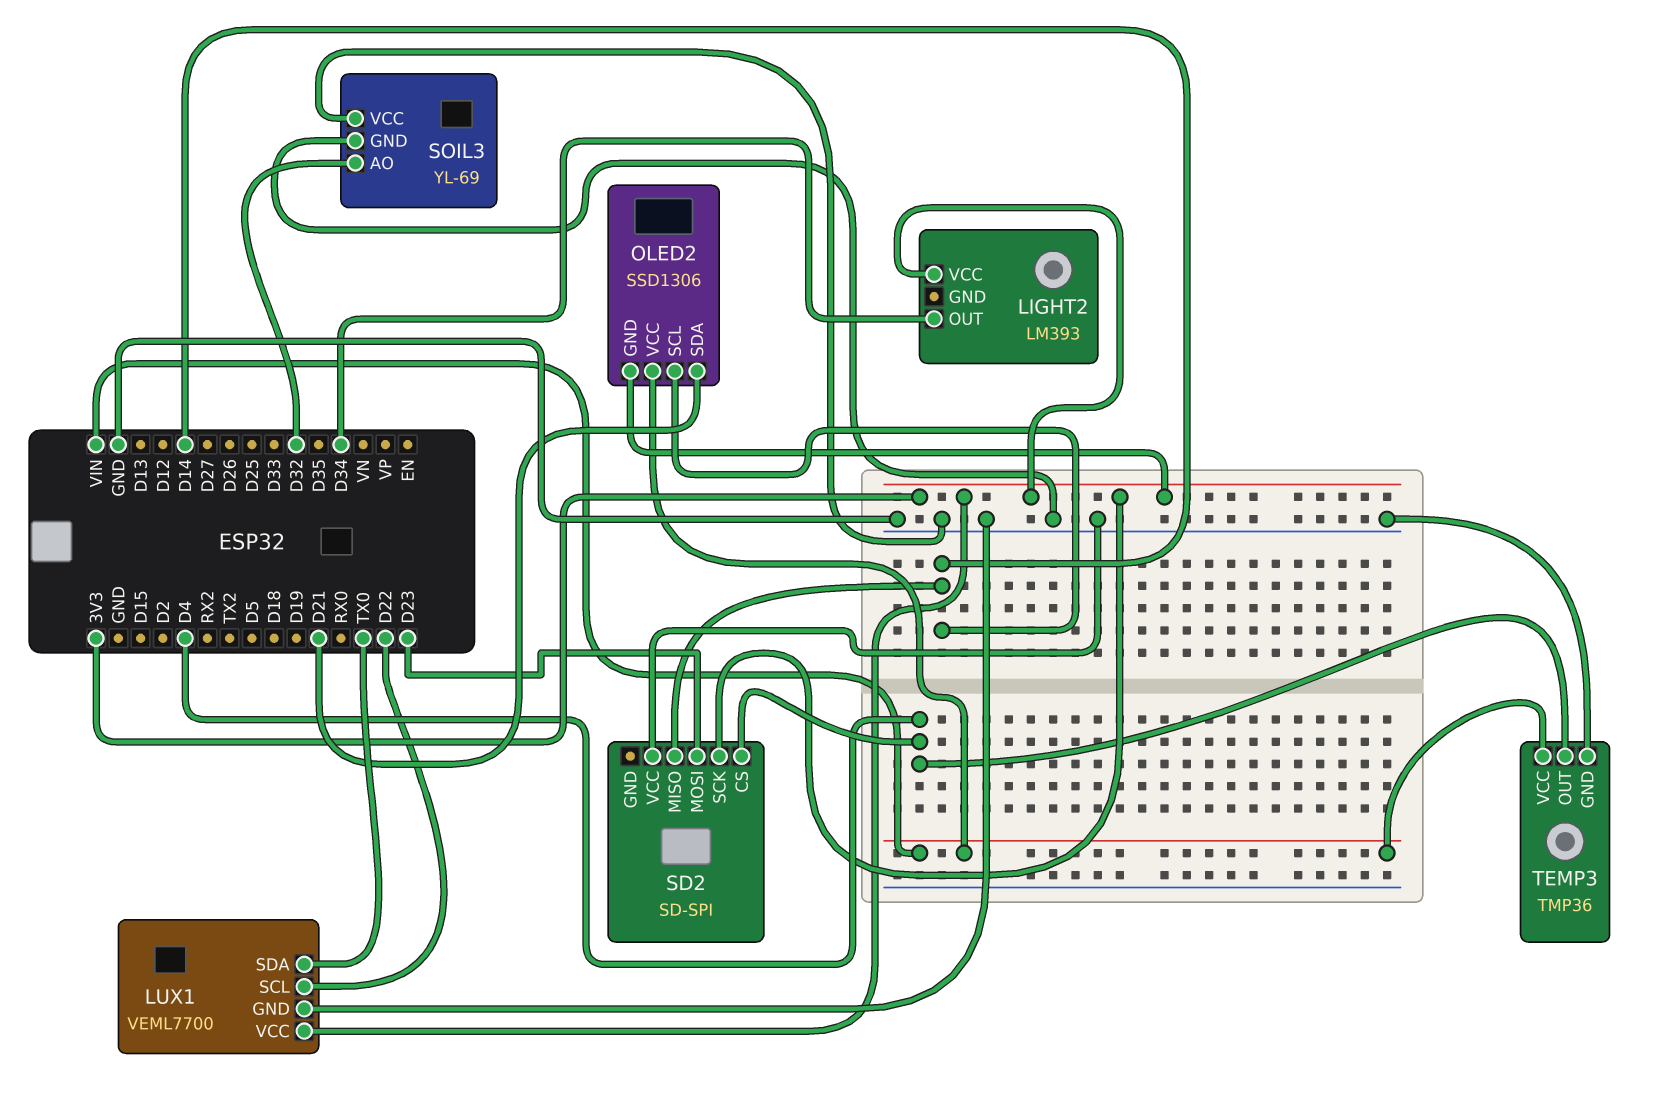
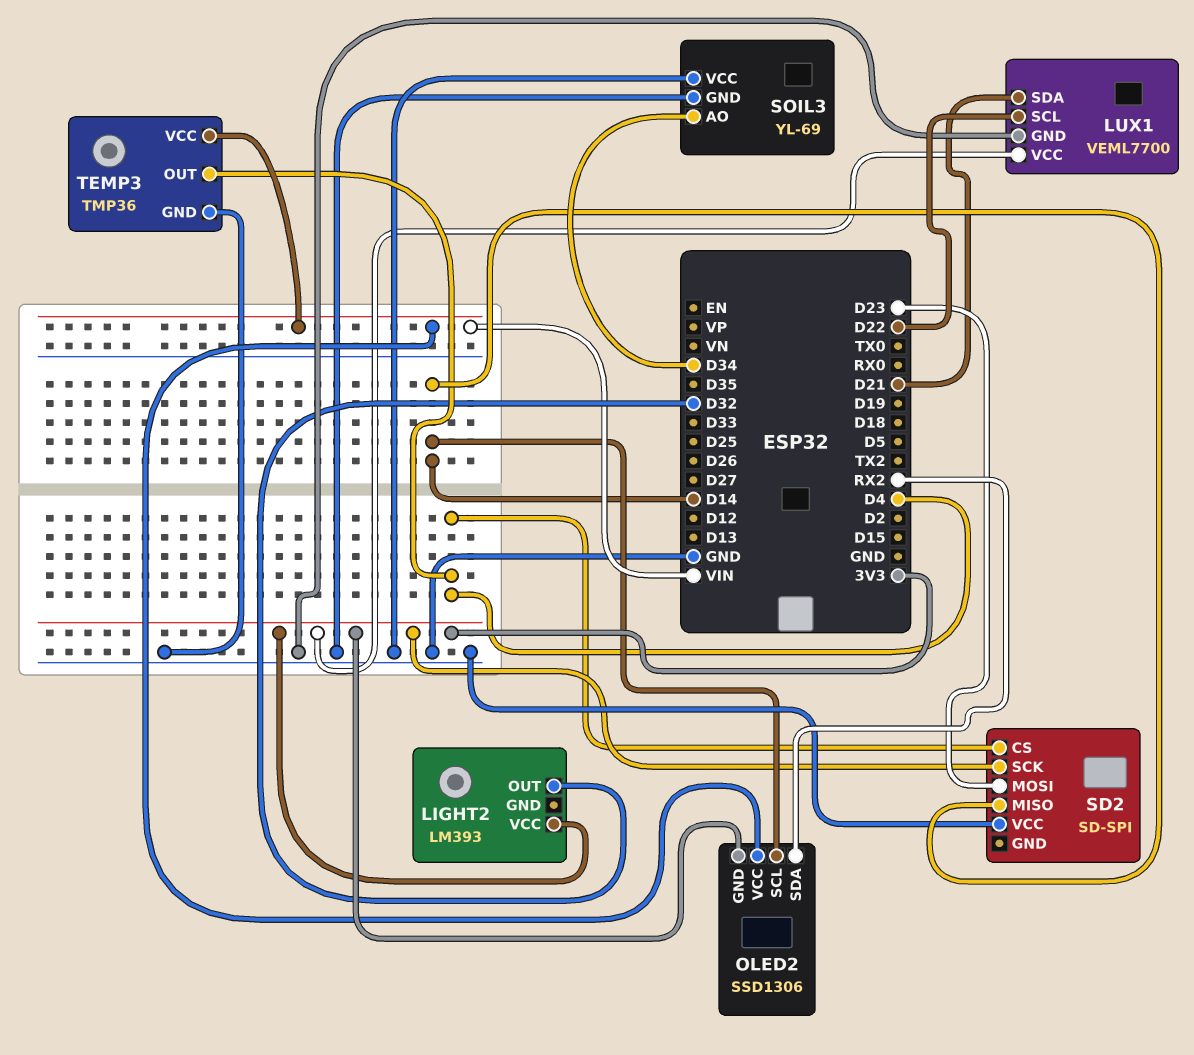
LIGHT2 pin OUT: D34 -> D32
LUX1 pin SDA: TX0 -> D21
OLED2 pin SDA: D21 -> RX2
SOIL3 pin AO: D32 -> D34

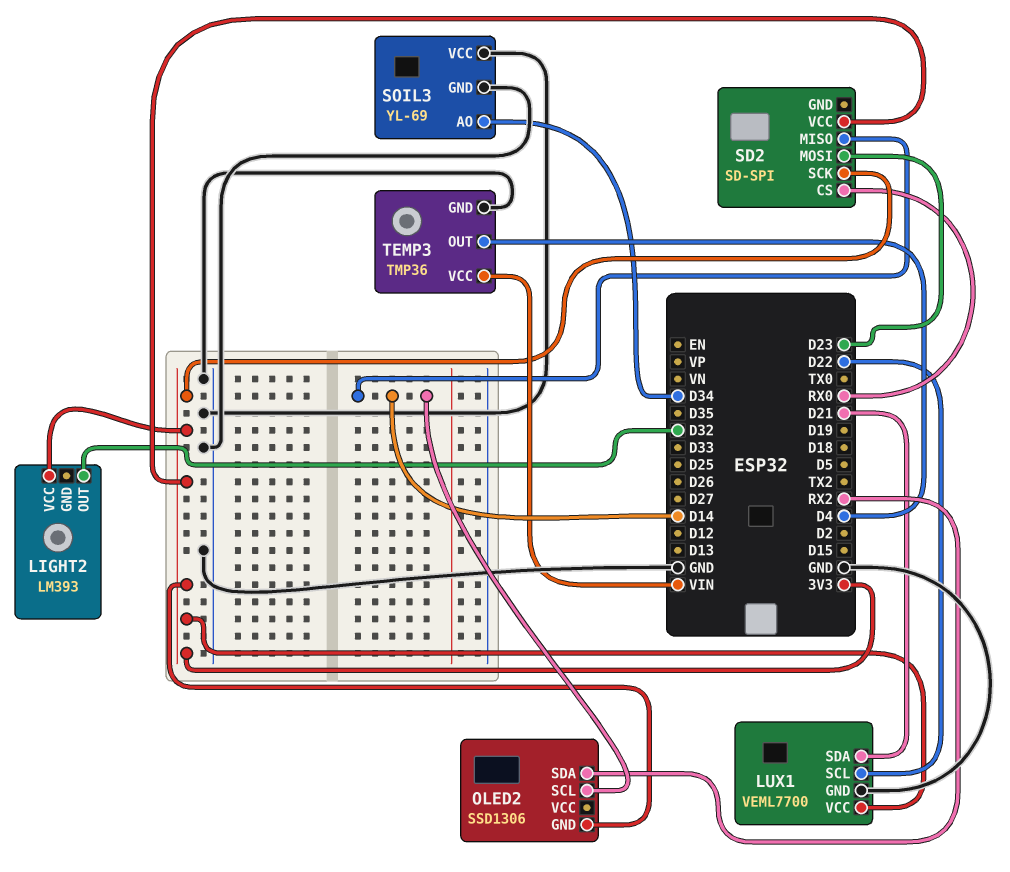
OLED2 pin VCC: VIN -> none
SD2 pin CS: D4 -> RX0
SD2 pin VCC: GND -> 3V3

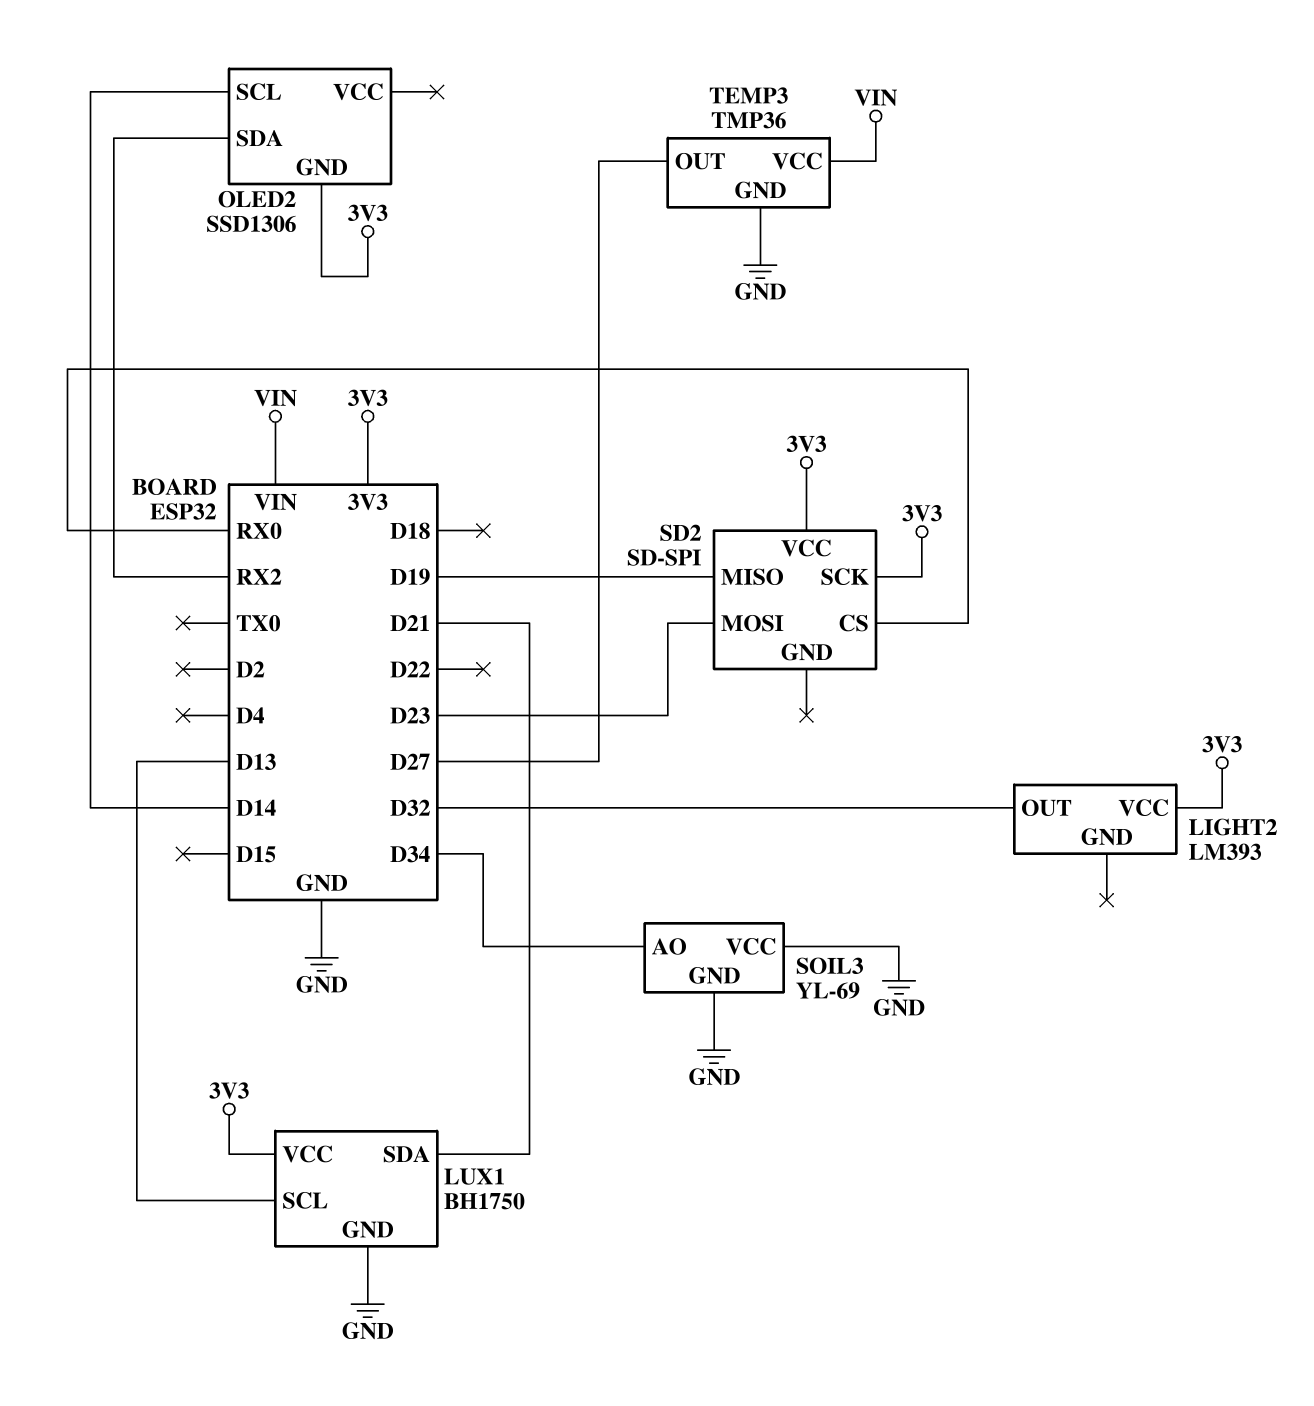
LUX1: VEML7700 -> BH1750
LUX1 pin SCL: D22 -> D13
SD2 pin MISO: D14 -> D19
TEMP3 pin OUT: D4 -> D27

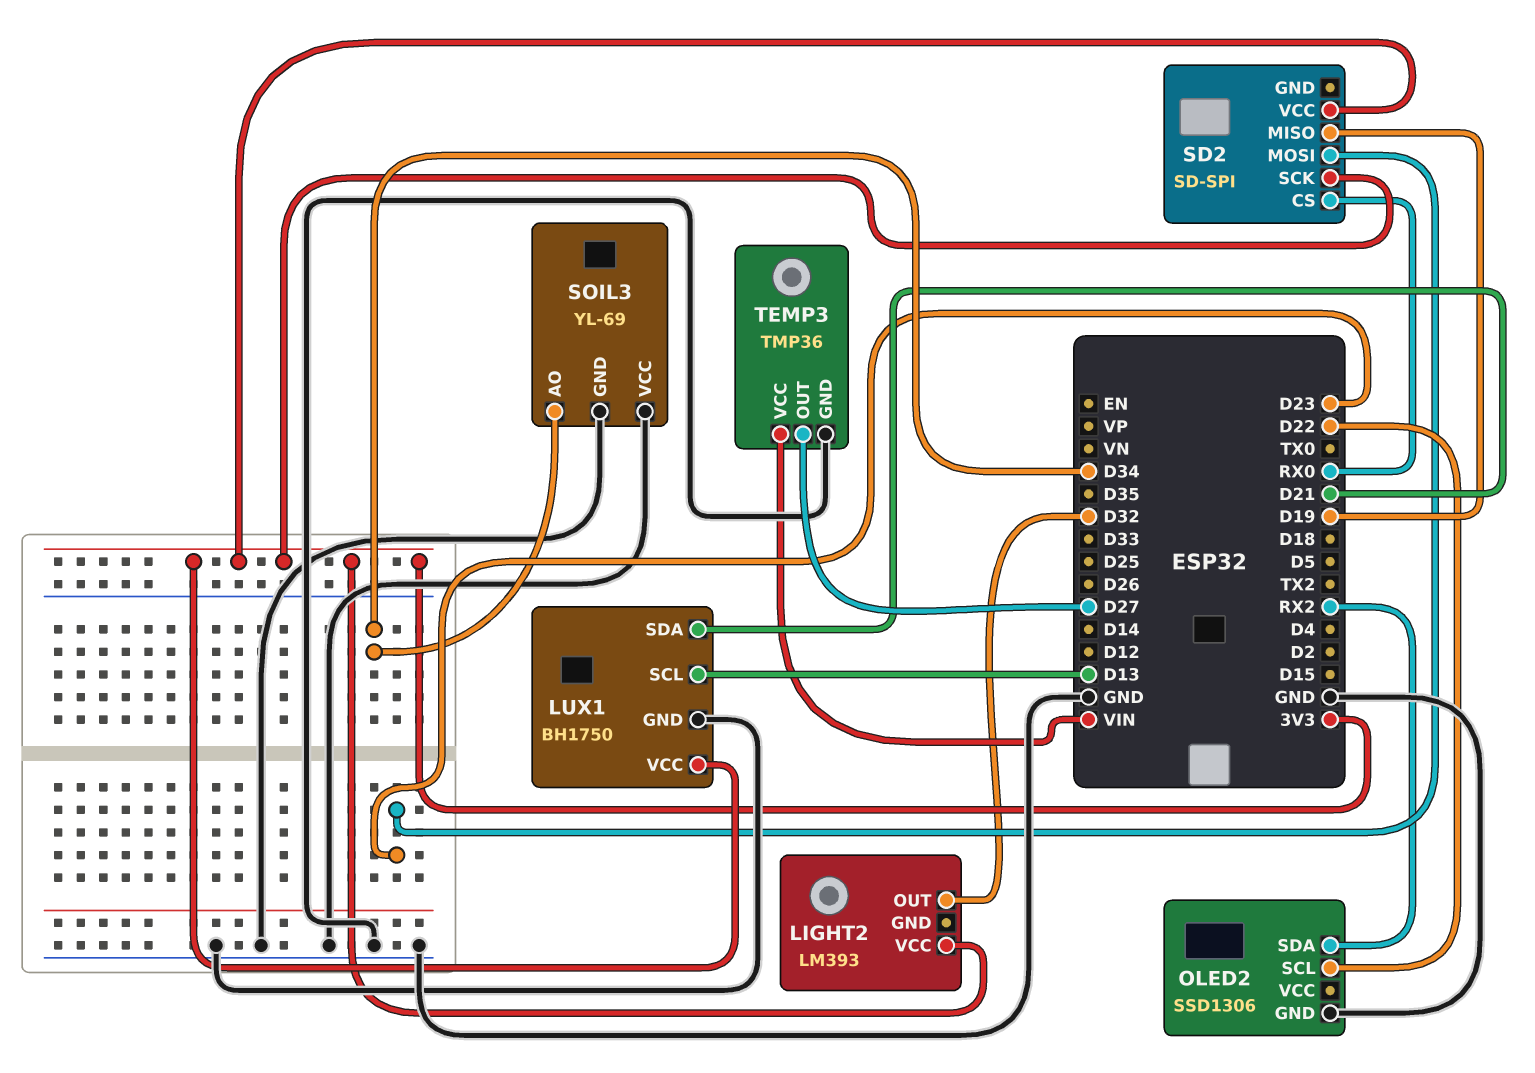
OLED2 pin GND: 3V3 -> GND
OLED2 pin SCL: D14 -> D22

